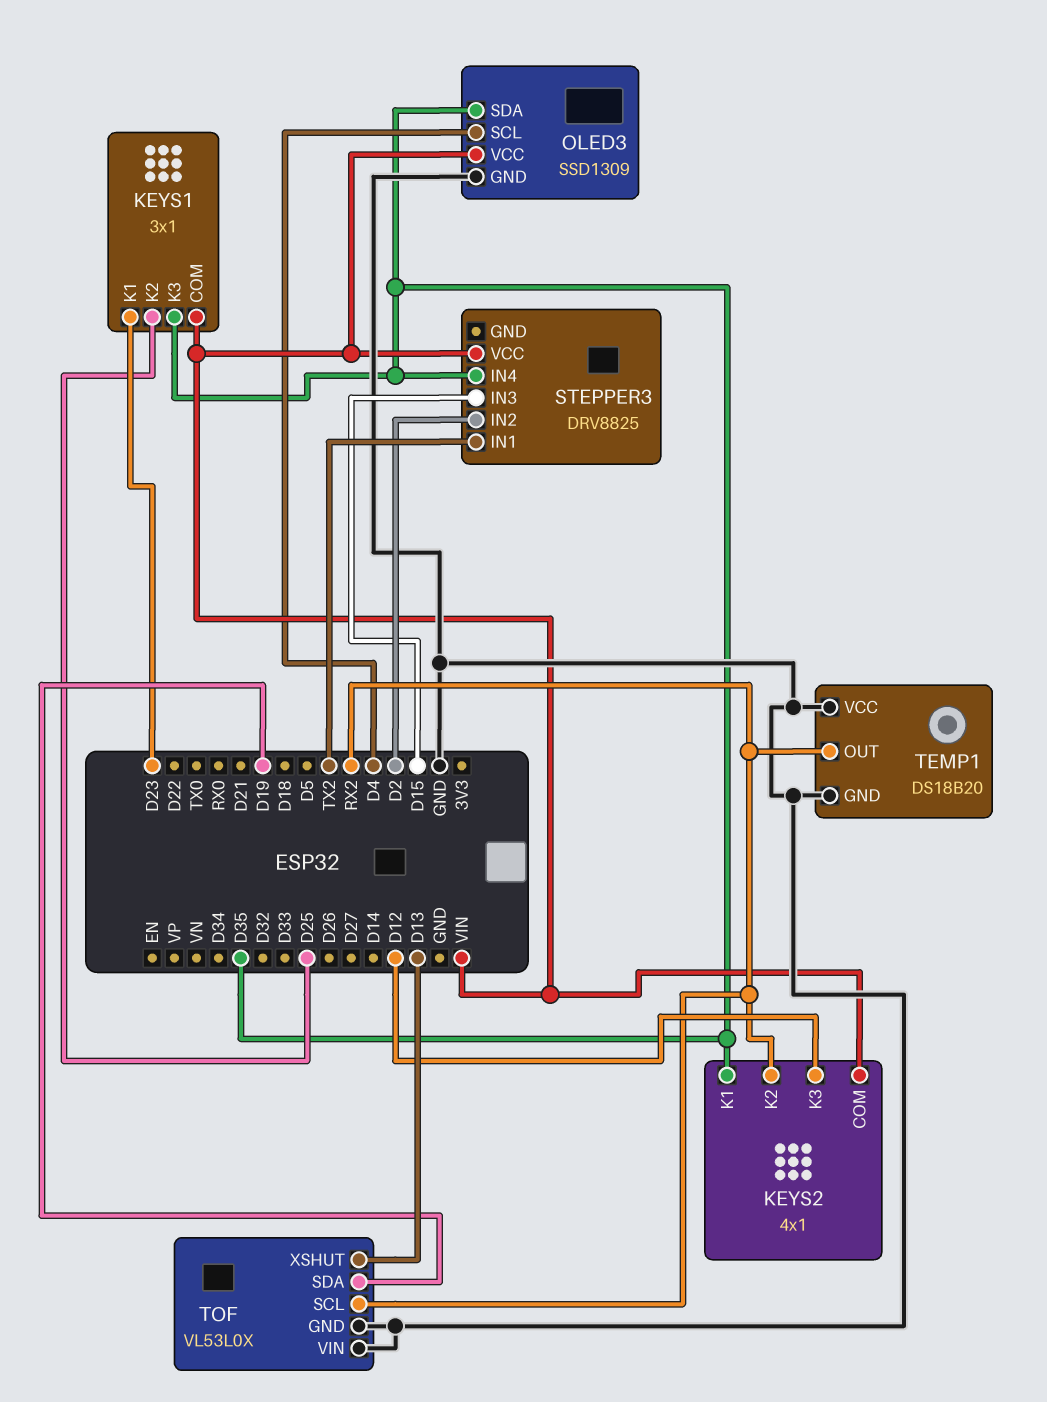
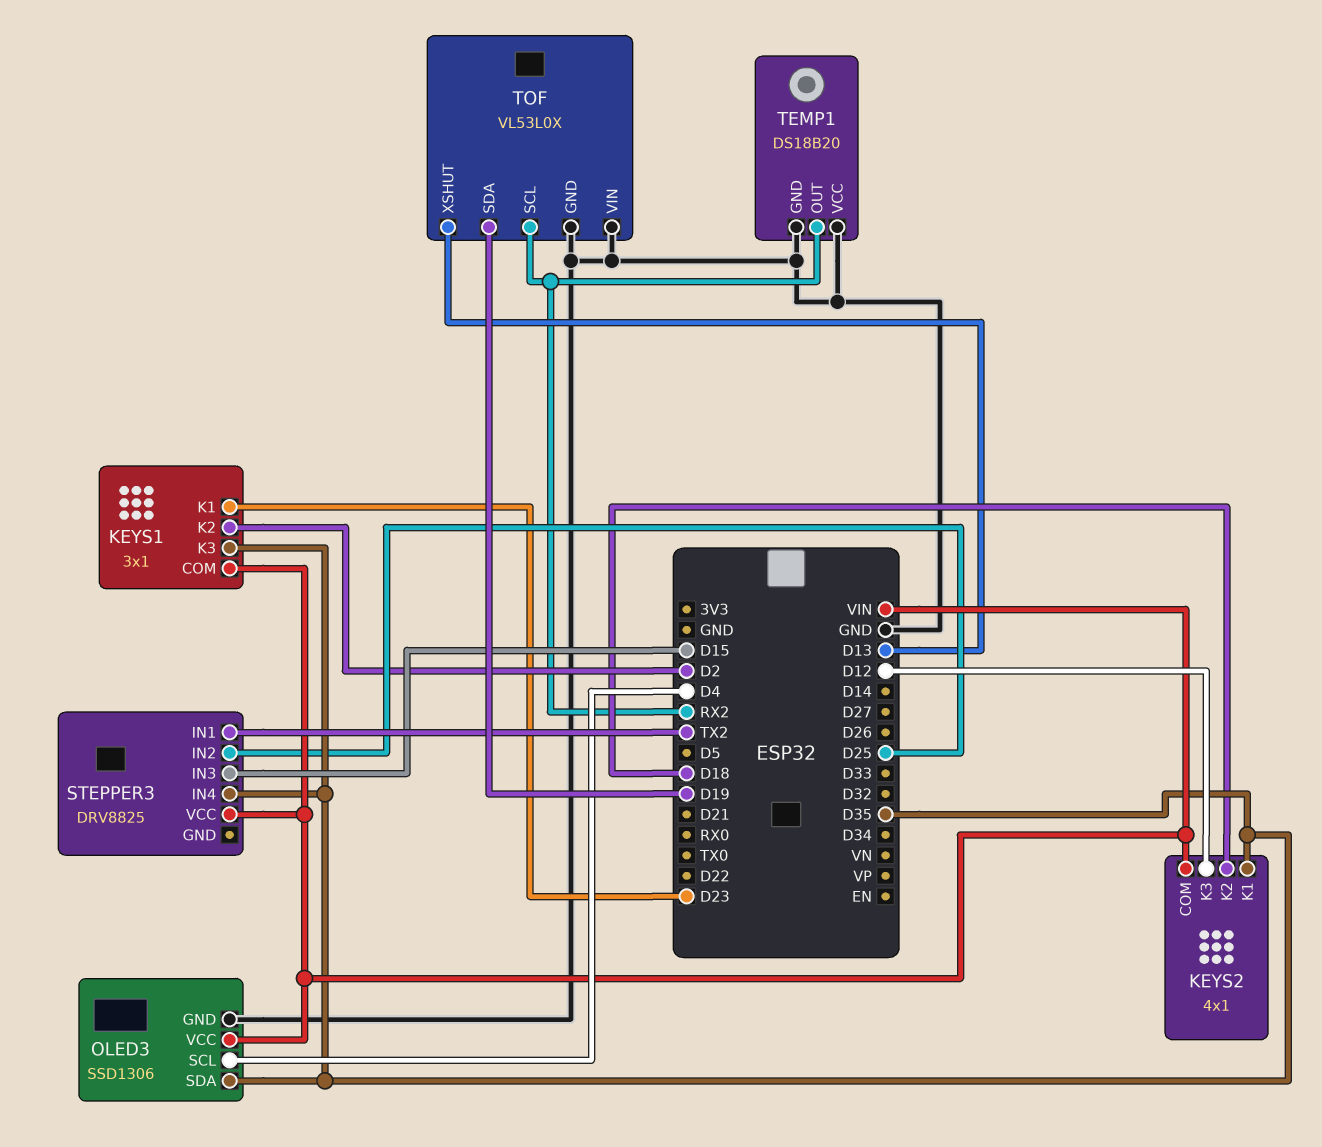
KEYS1 pin K2: D25 -> D2
KEYS2 pin K2: RX2 -> D18
OLED3: SSD1309 -> SSD1306
STEPPER3 pin IN2: D2 -> D25

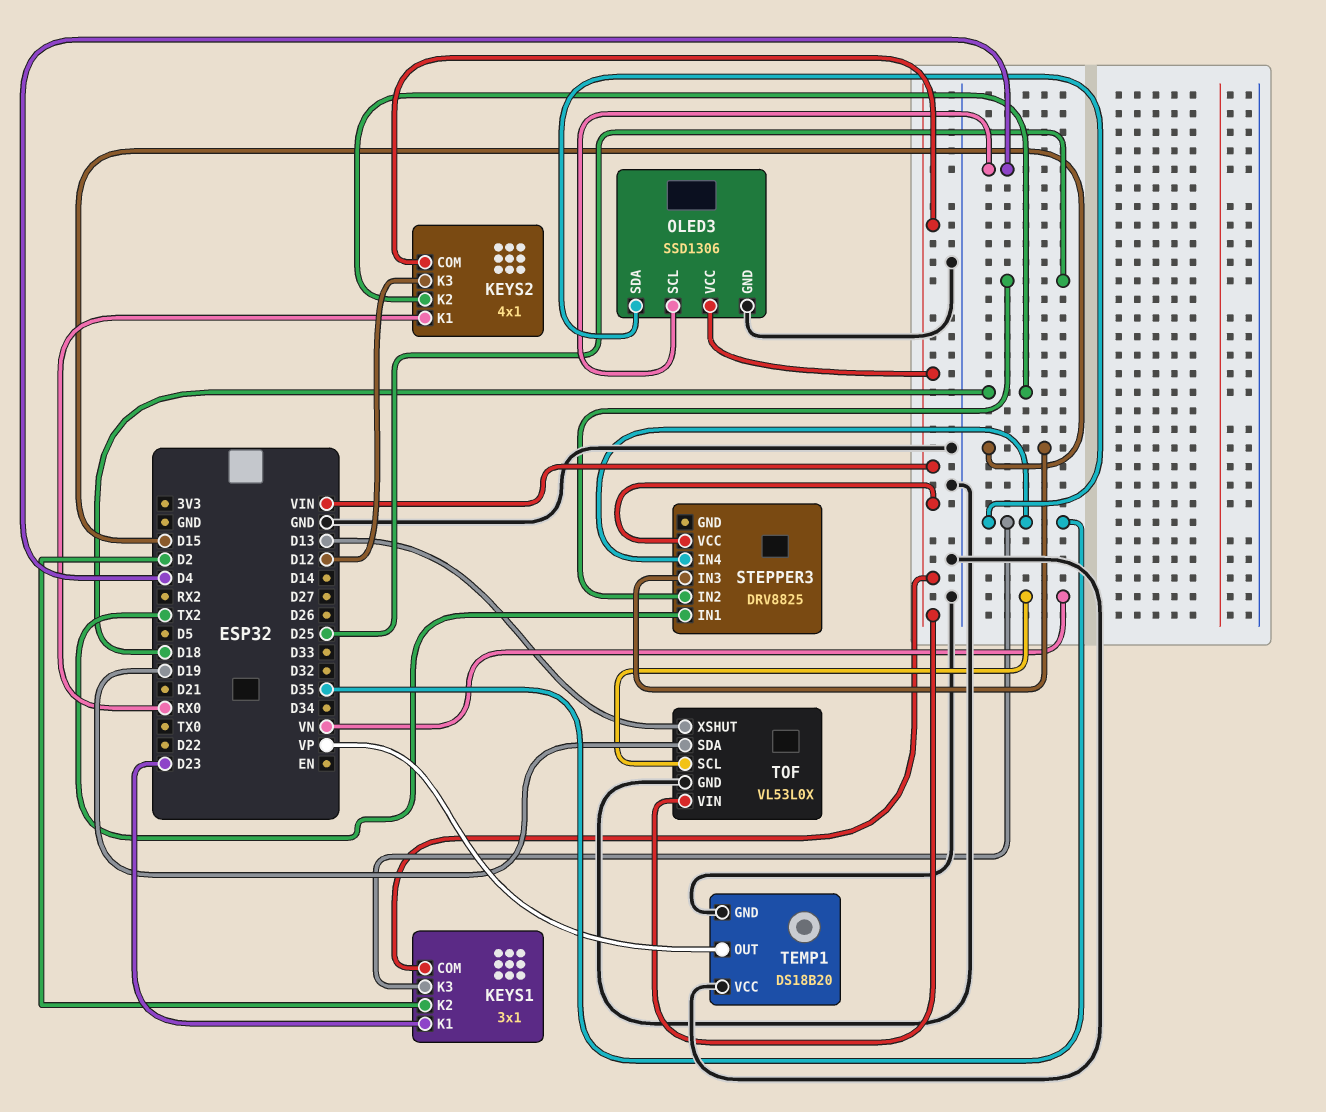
KEYS2 pin K1: D35 -> RX0
TEMP1 pin OUT: RX2 -> VP
TOF pin SCL: RX2 -> VN
TOF pin VIN: GND -> VIN

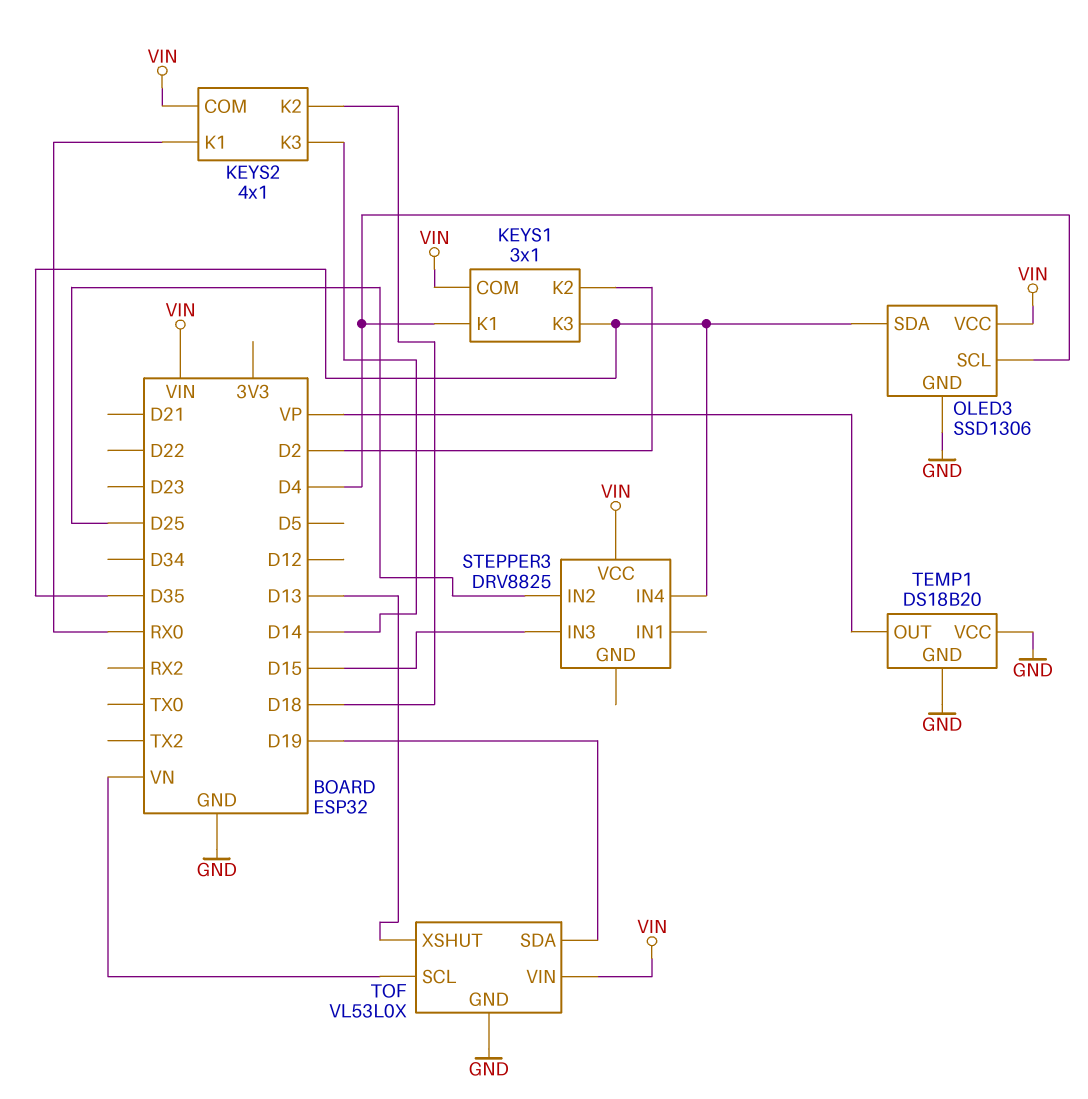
KEYS1 pin K1: D23 -> D4
KEYS2 pin K3: D12 -> D14
STEPPER3 pin IN1: TX2 -> none

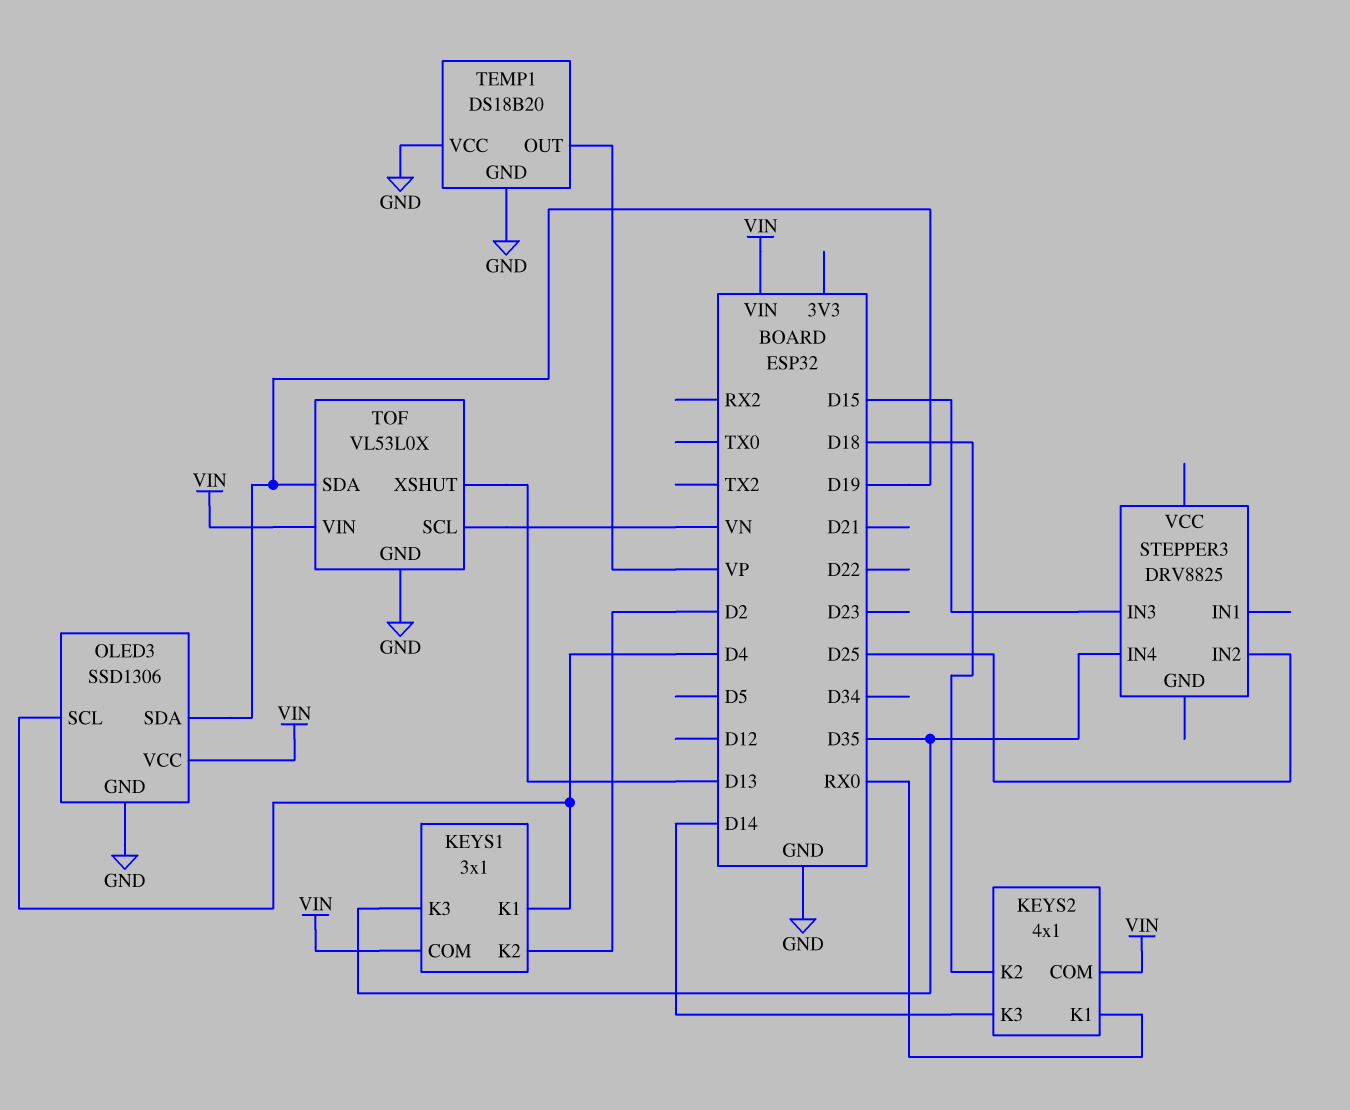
OLED3 pin SDA: D35 -> D19
STEPPER3 pin VCC: VIN -> none

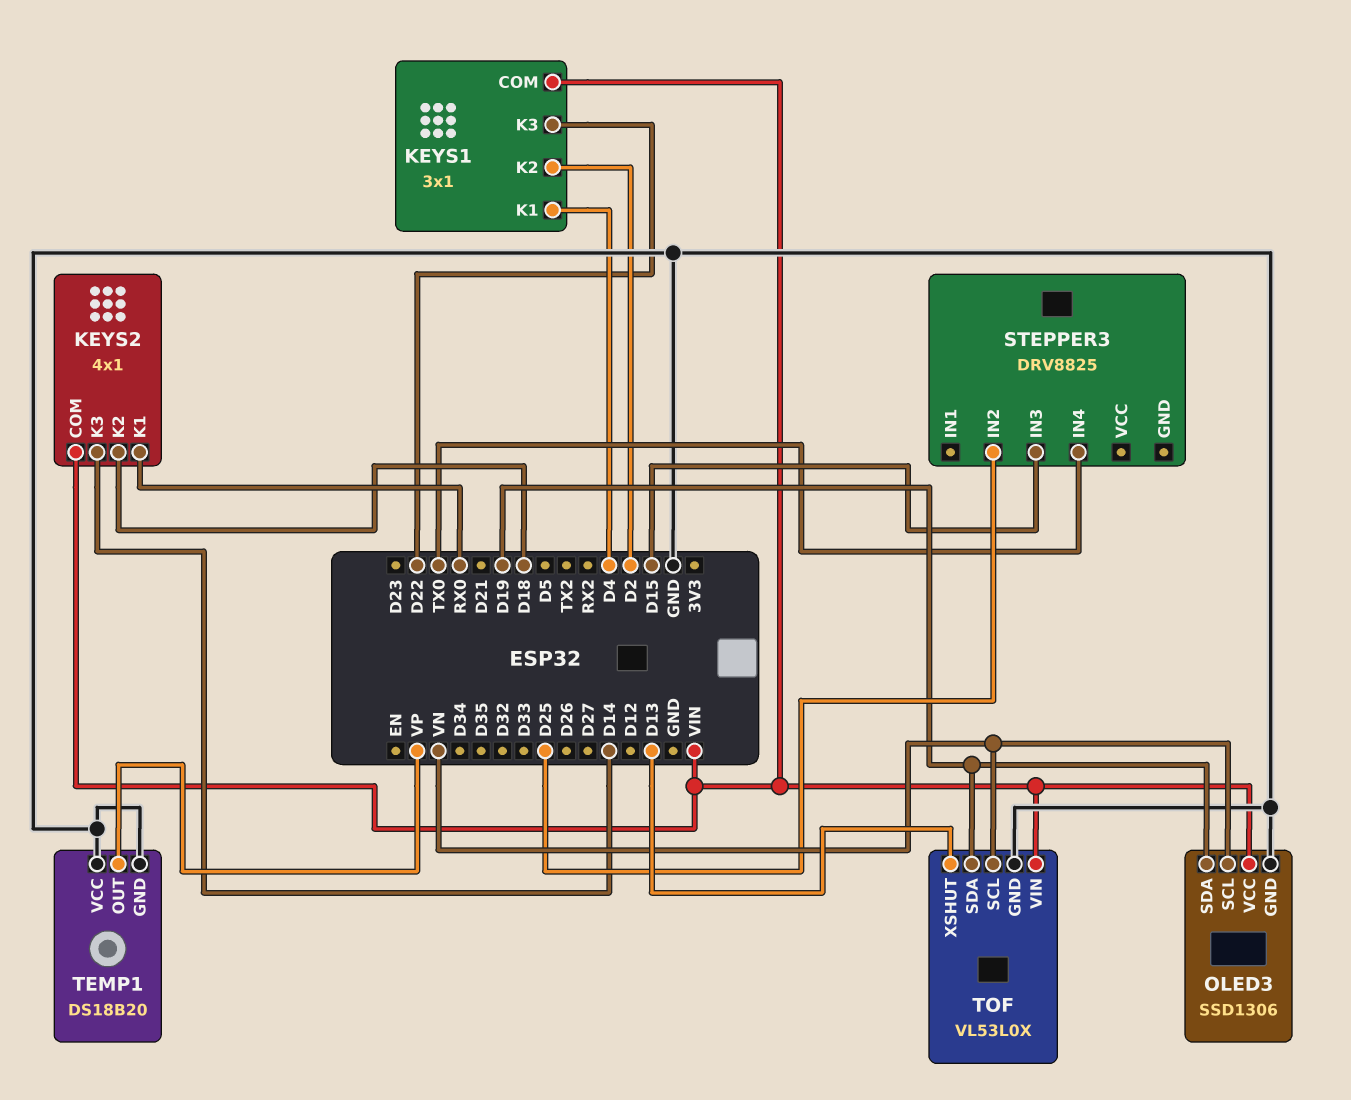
KEYS1 pin K3: D35 -> D22
OLED3 pin SCL: D4 -> VN
STEPPER3 pin IN4: D35 -> TX0

